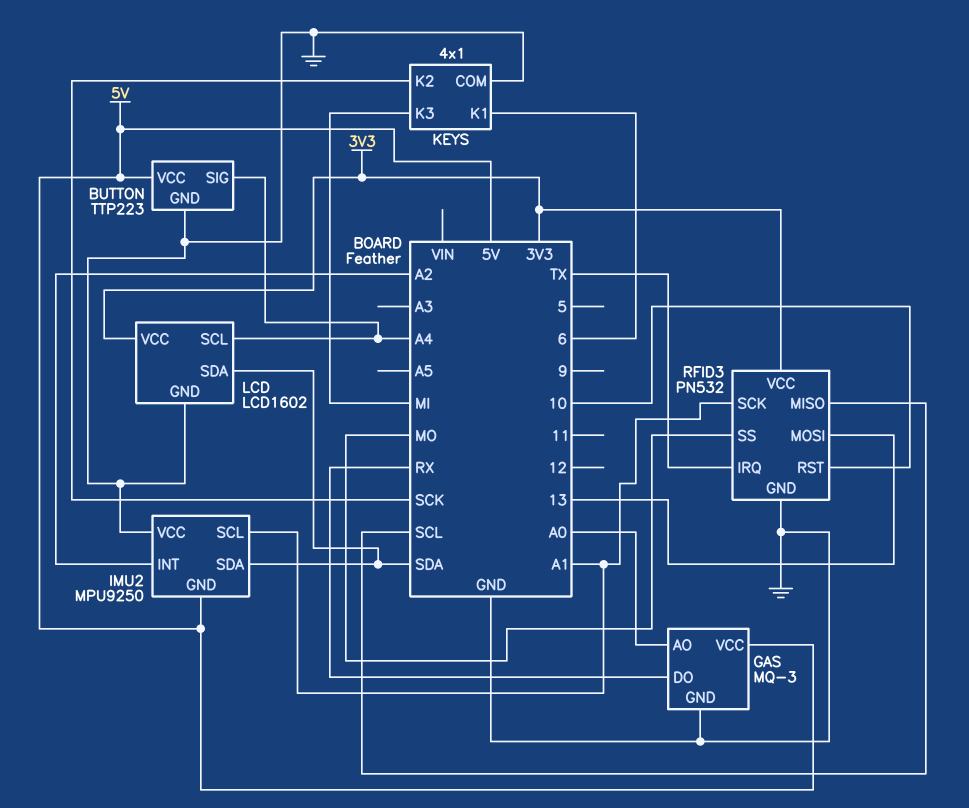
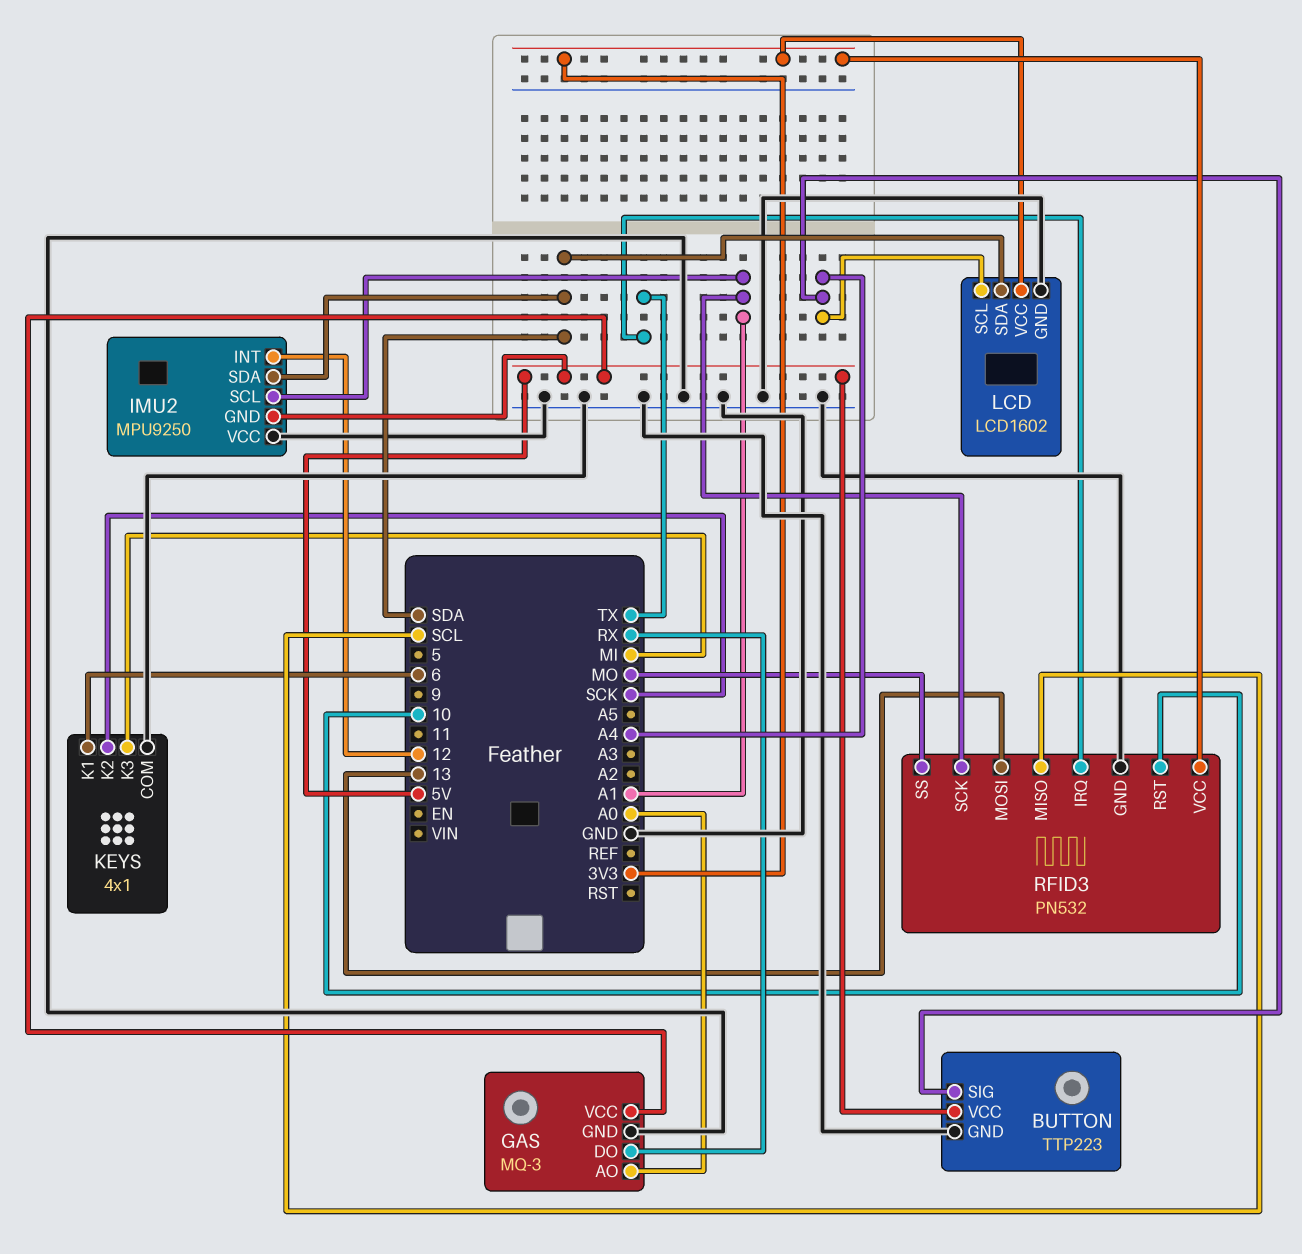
IMU2 pin INT: A2 -> 12

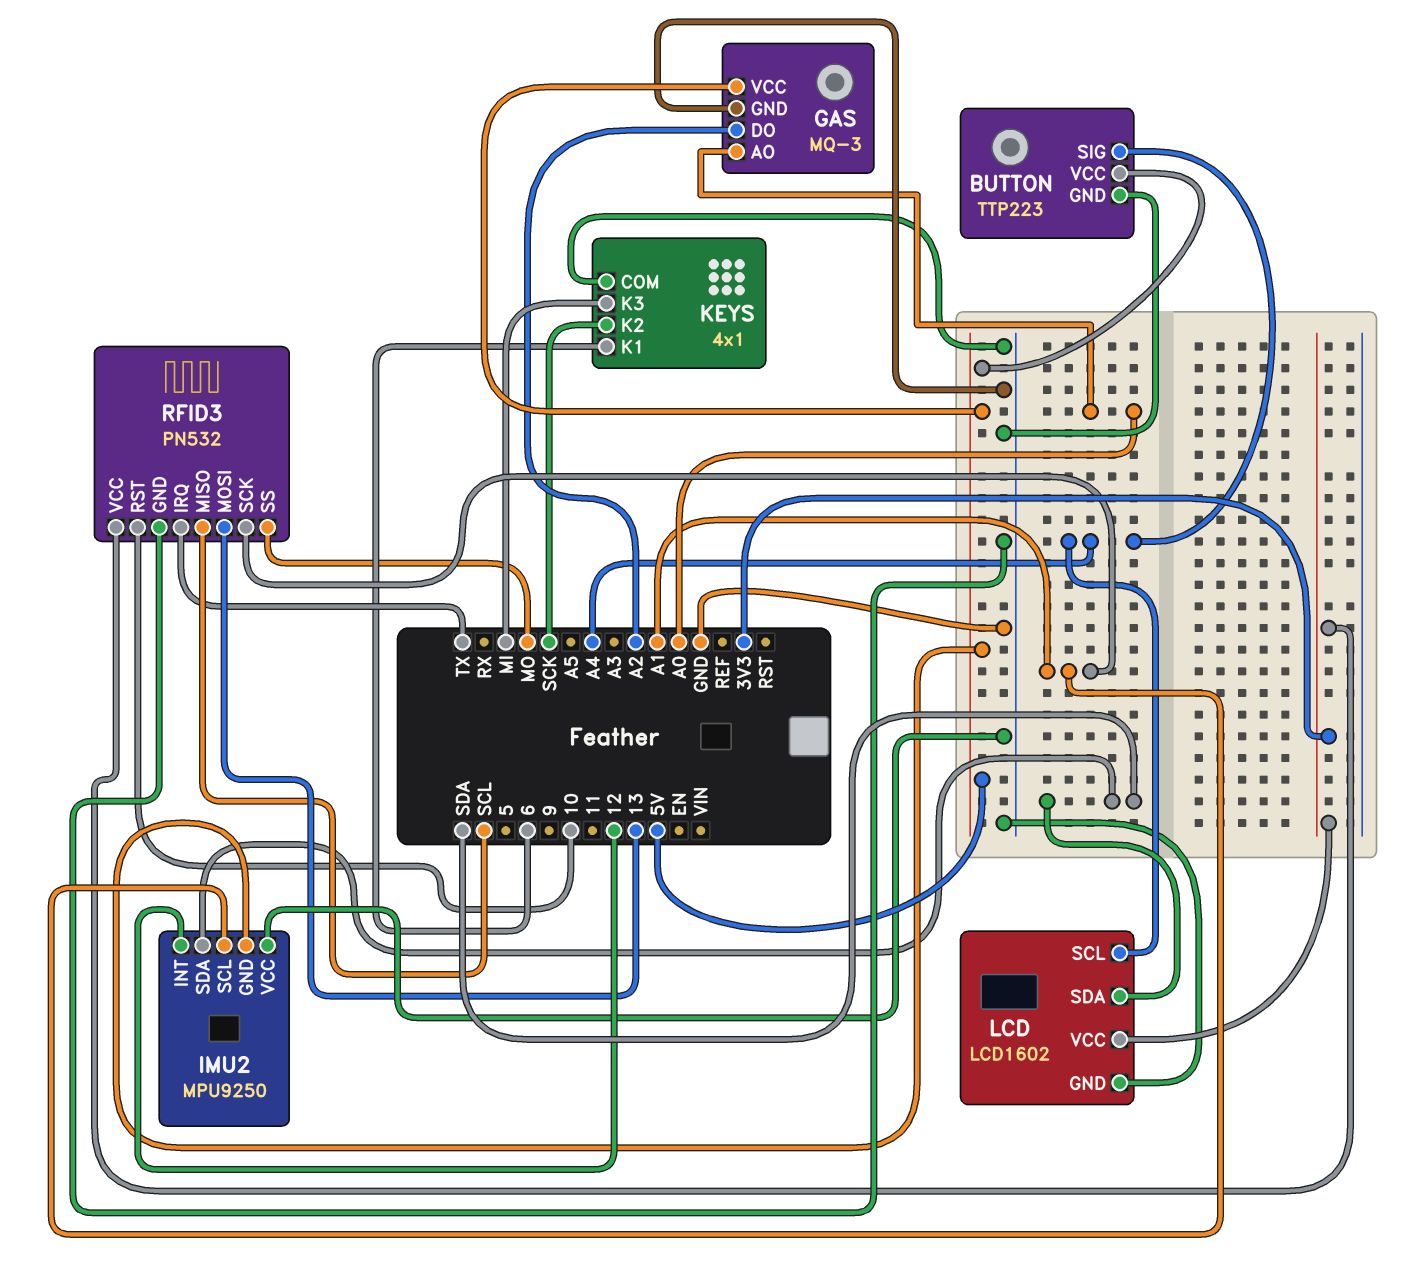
GAS pin DO: RX -> A2

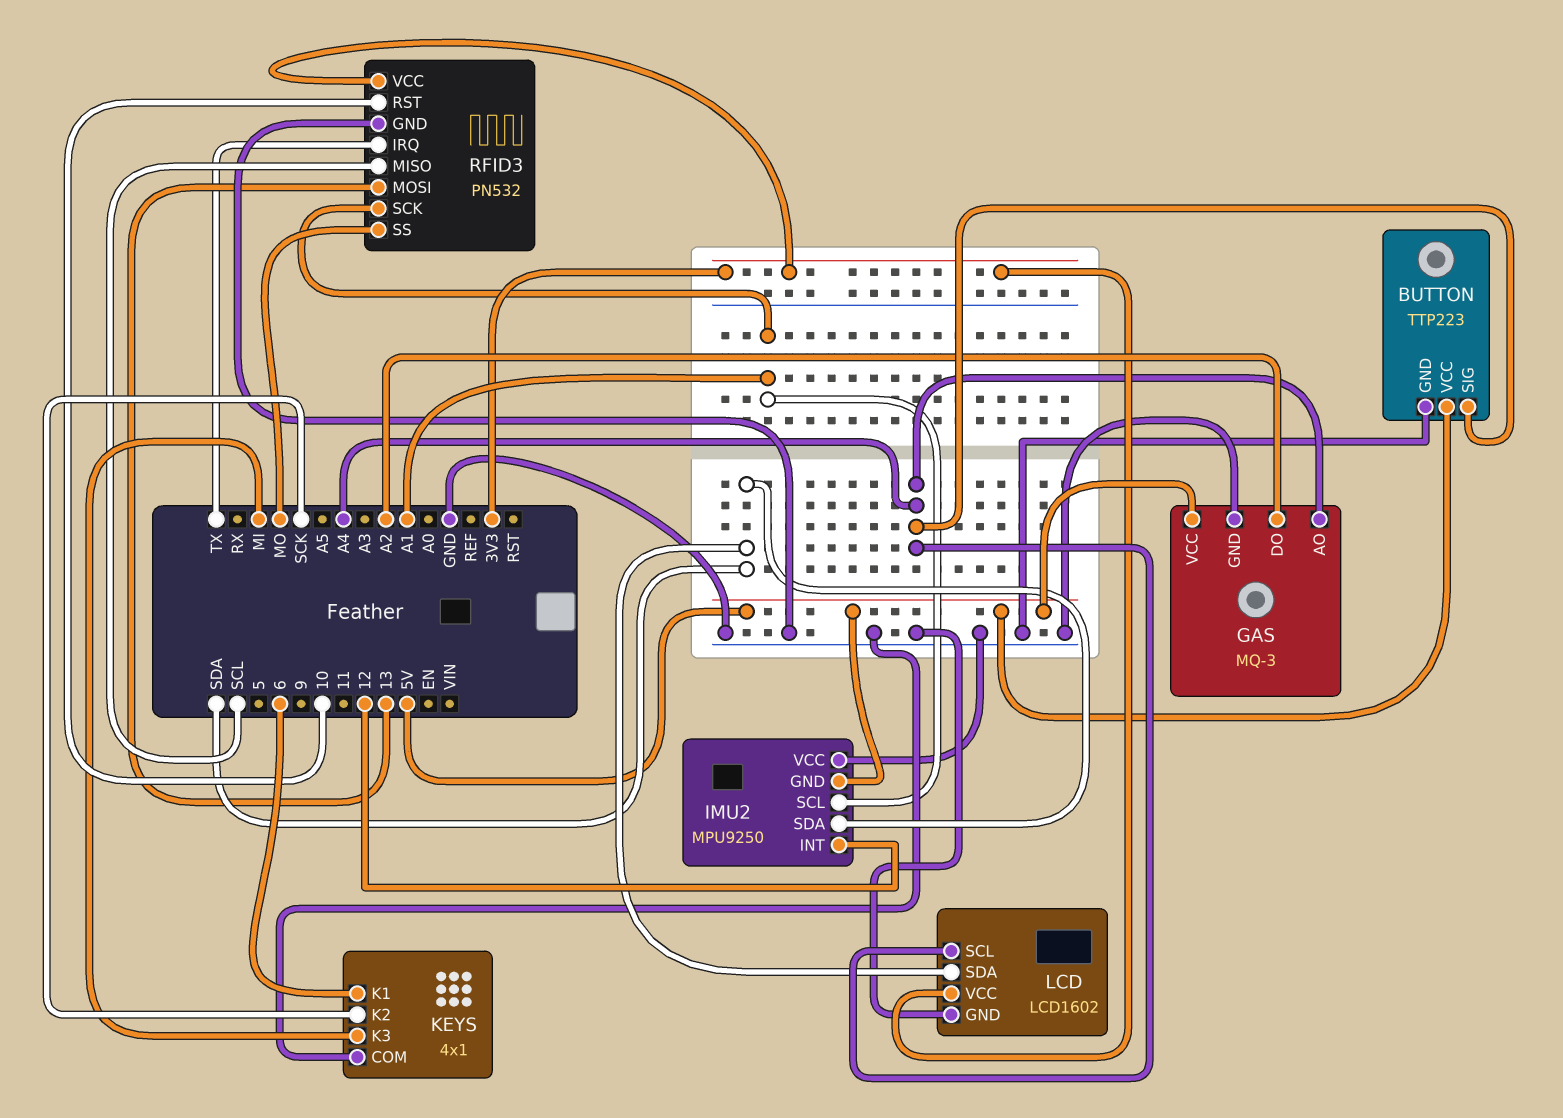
GAS pin AO: A0 -> A4

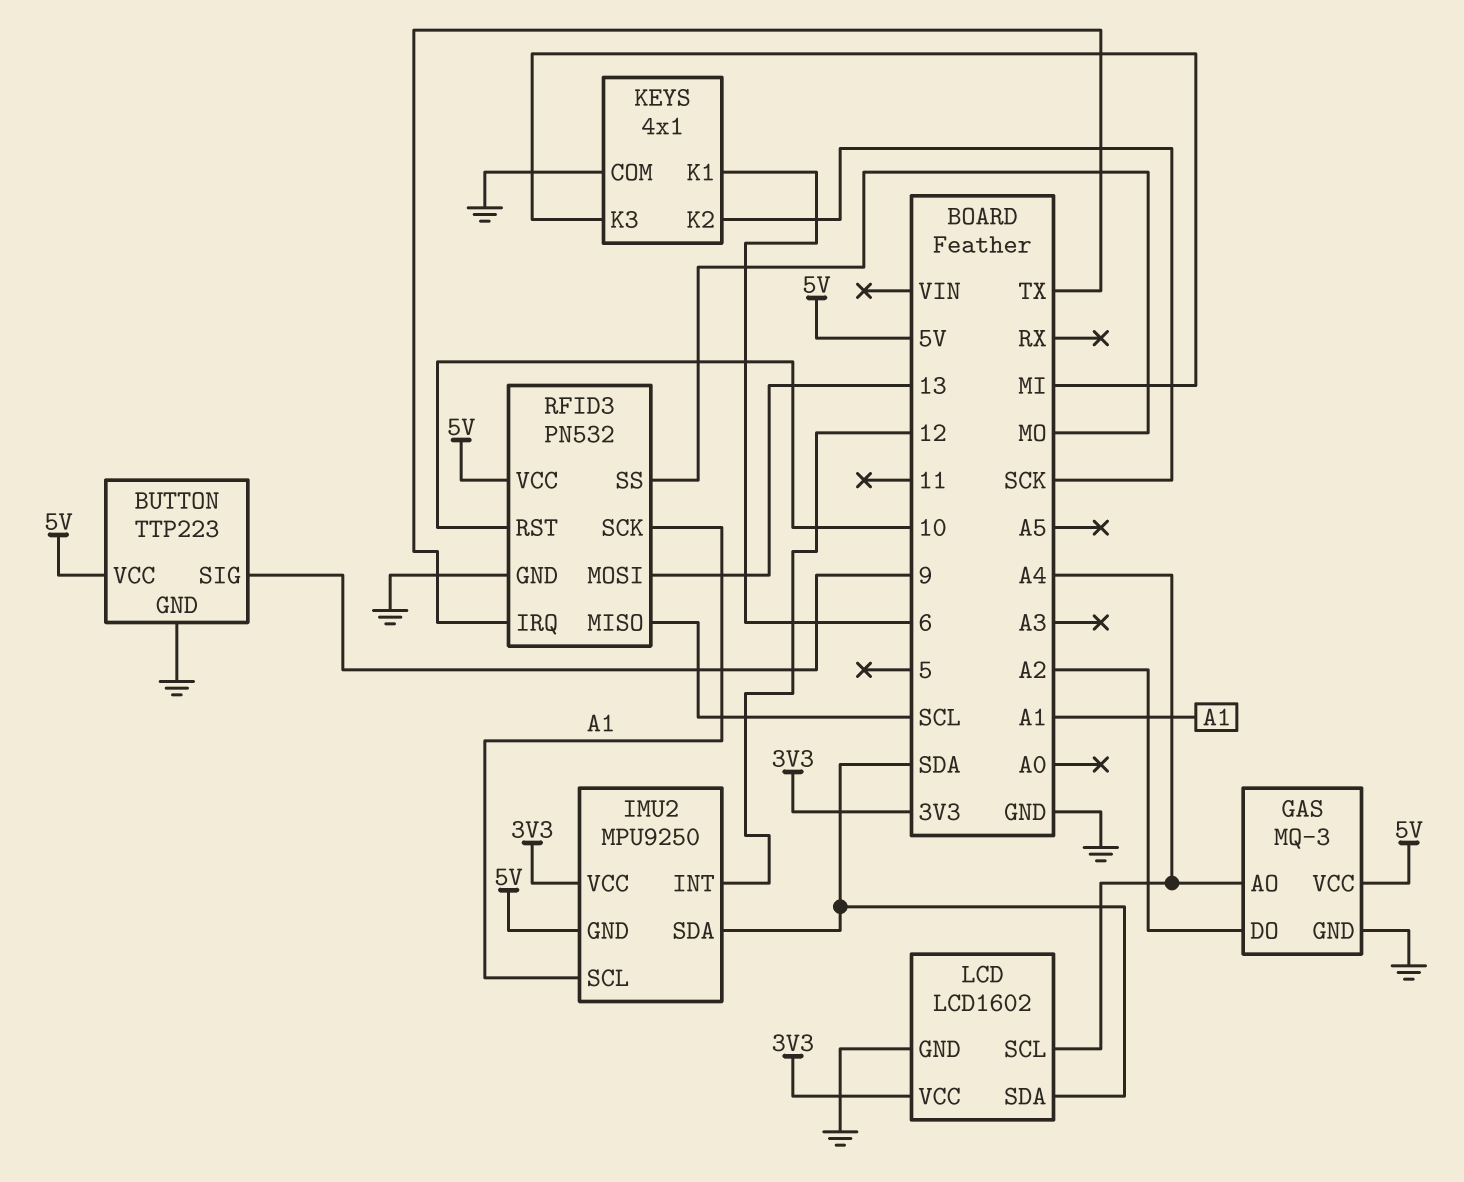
BUTTON pin SIG: A4 -> 9
IMU2 pin VCC: GND -> 3V3
RFID3 pin VCC: 3V3 -> 5V

